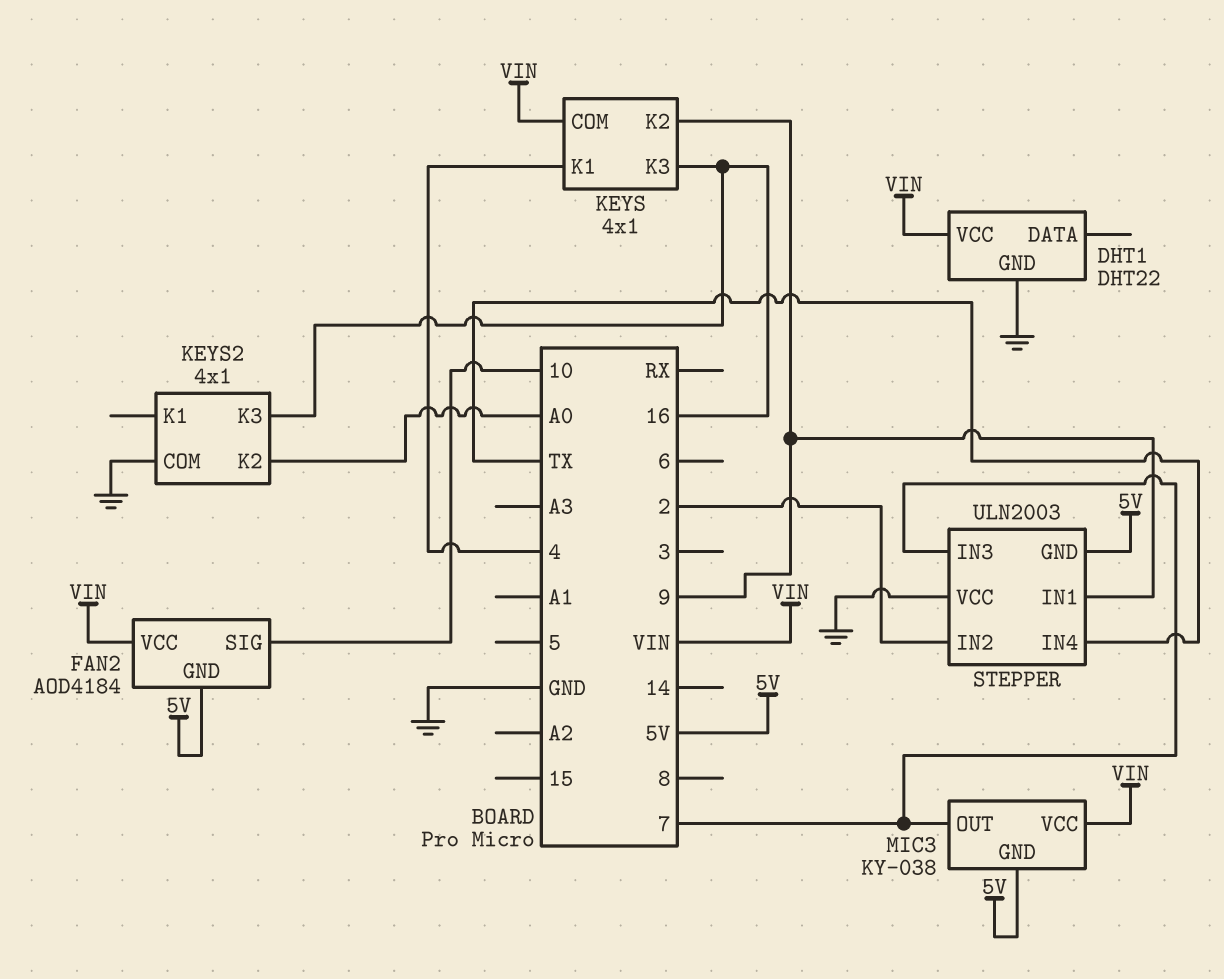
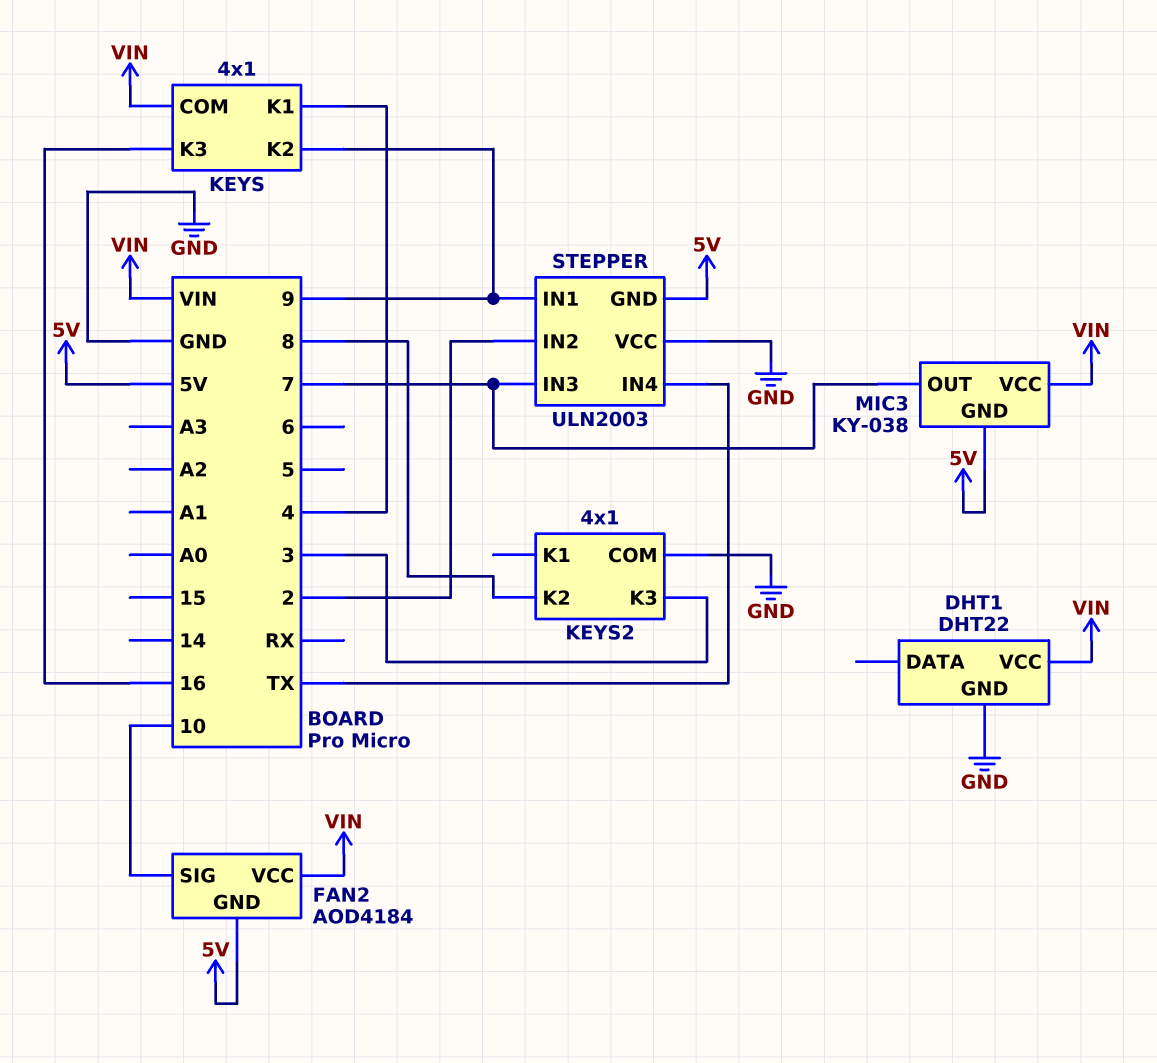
KEYS2 pin K2: A0 -> 8
KEYS2 pin K3: 16 -> 3

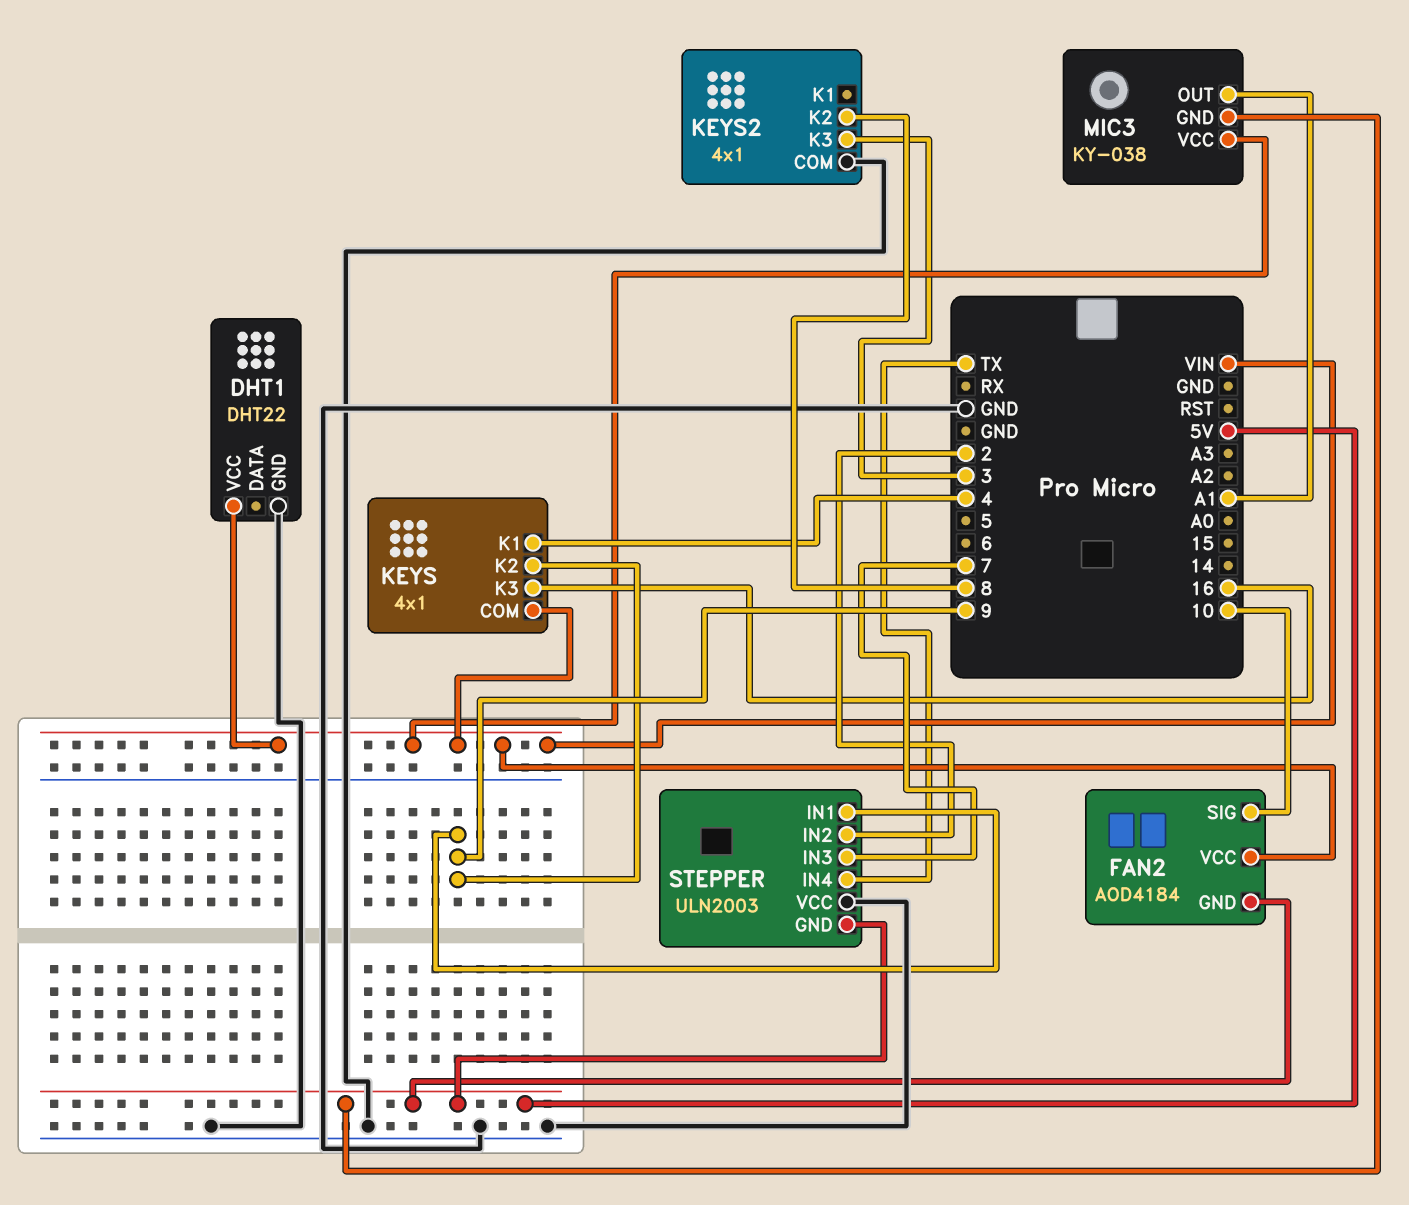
MIC3 pin OUT: 7 -> A1

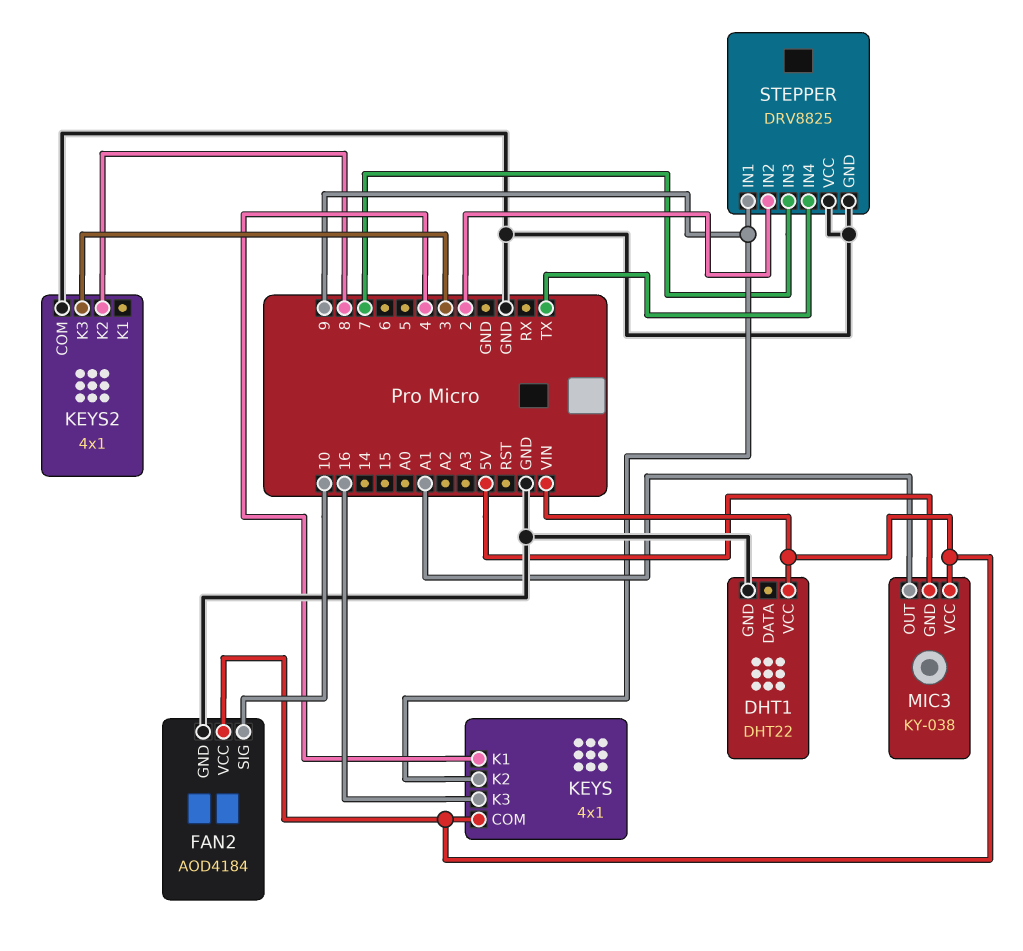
FAN2 pin GND: 5V -> GND
STEPPER: ULN2003 -> DRV8825
STEPPER pin GND: 5V -> GND

